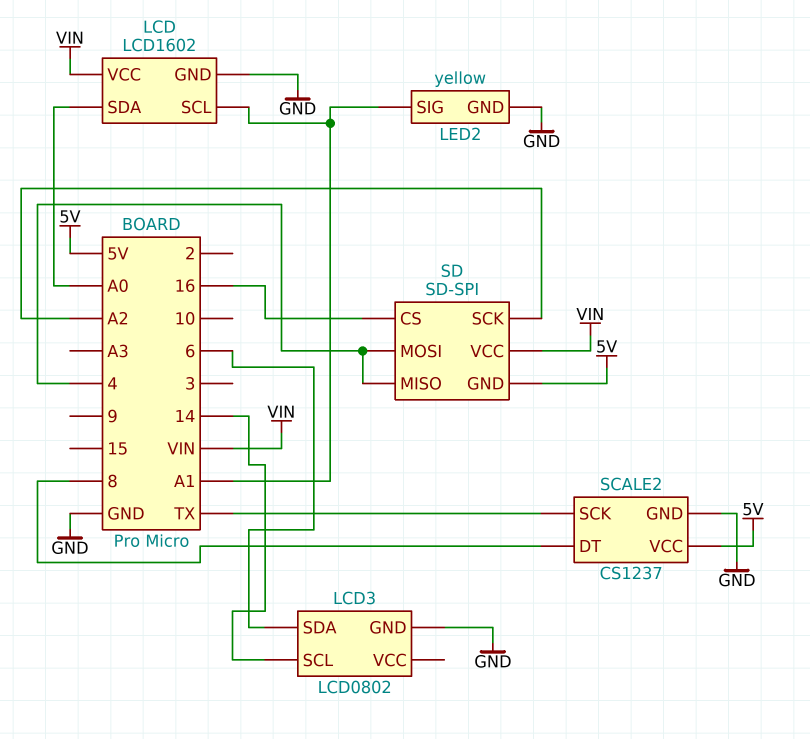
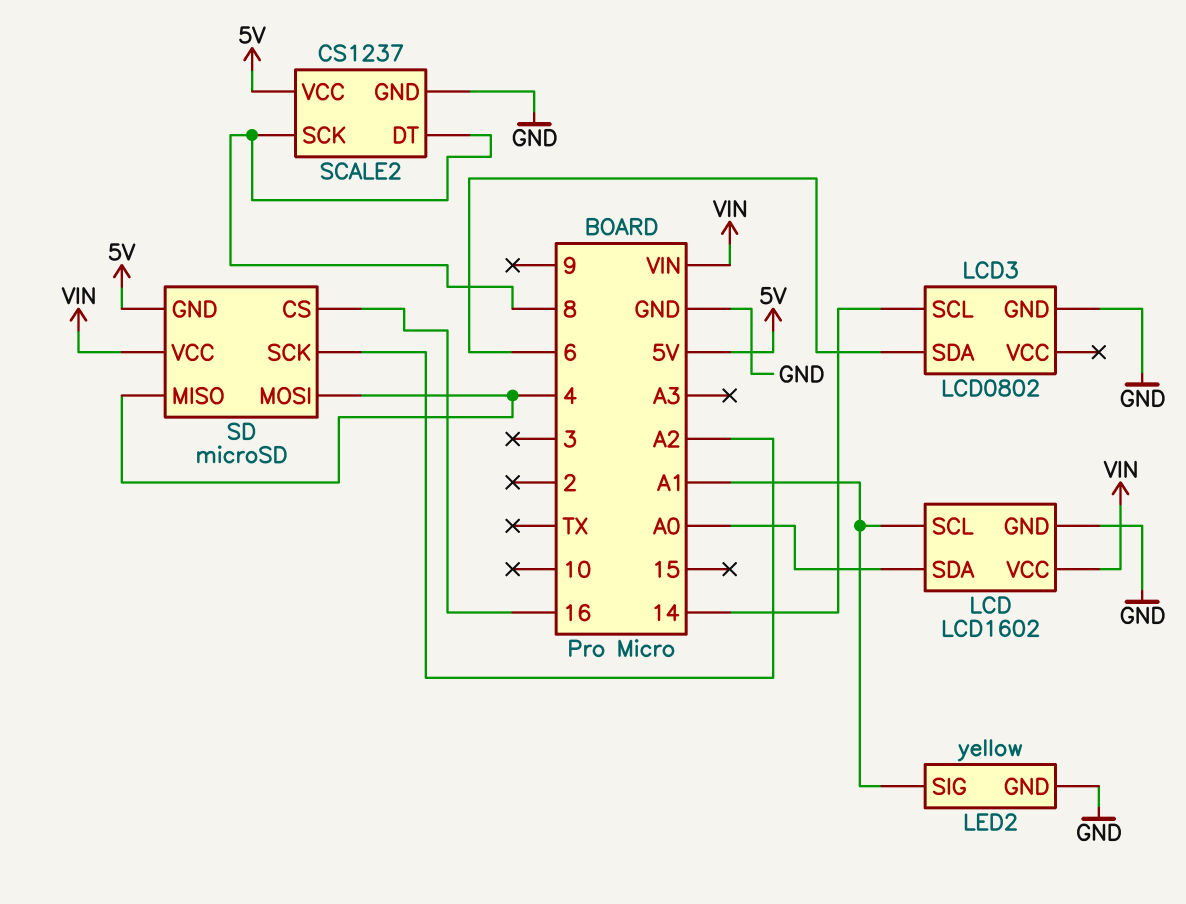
SCALE2 pin SCK: TX -> 8
SD: SD-SPI -> microSD

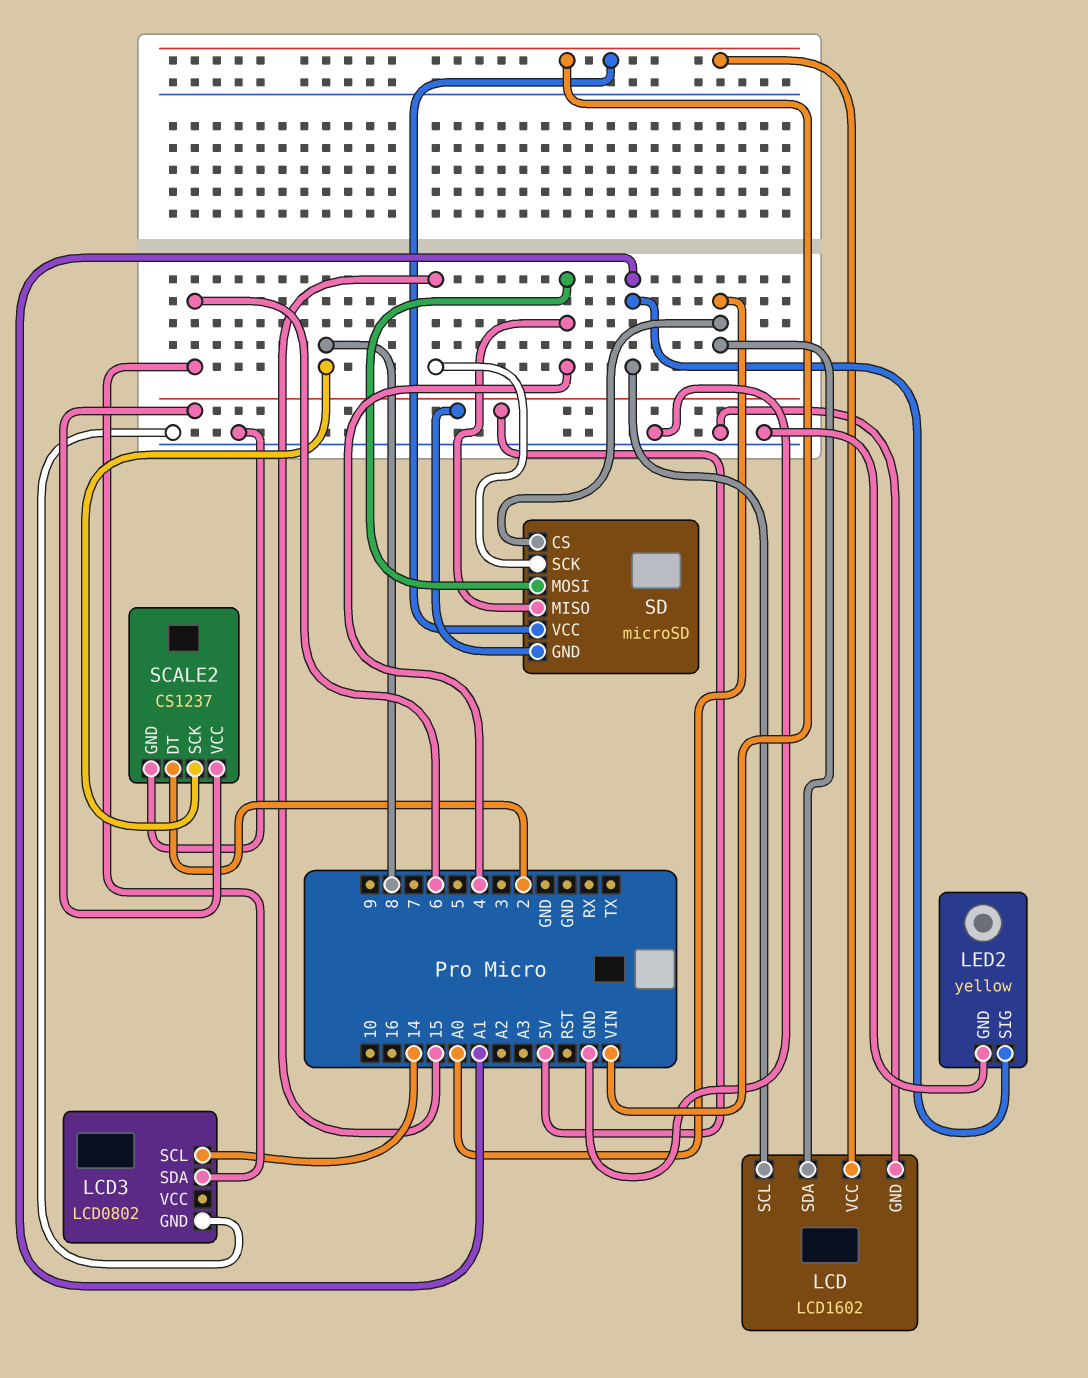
SCALE2 pin DT: 8 -> 2
SD pin CS: 16 -> A0
SD pin SCK: A2 -> 15

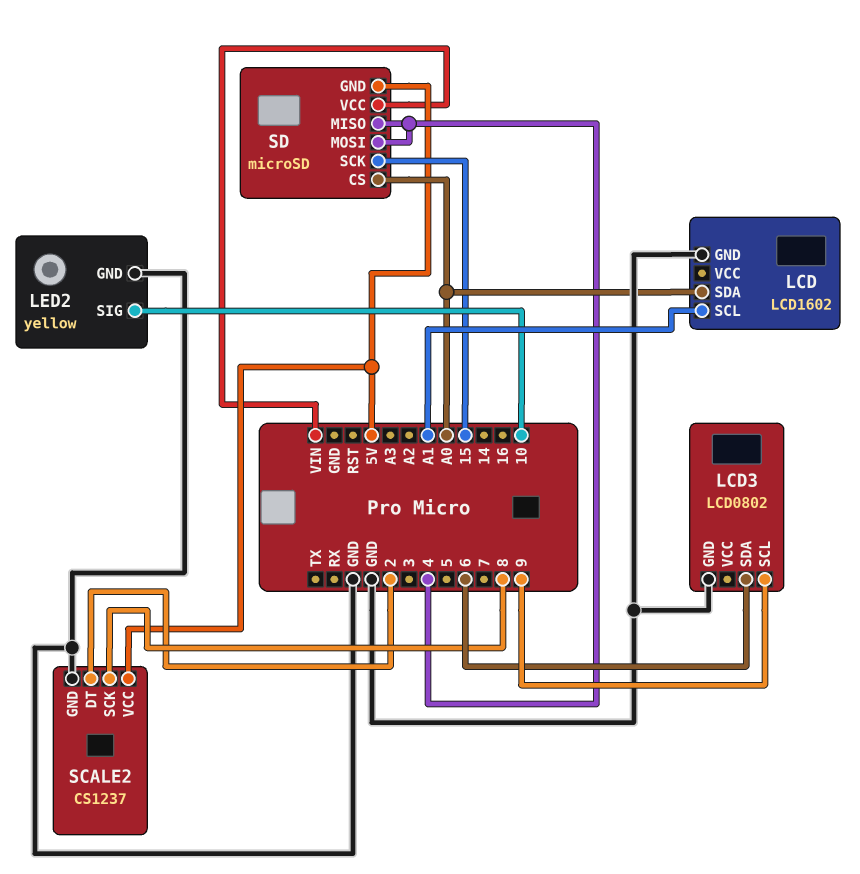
LCD pin VCC: VIN -> none
LCD3 pin SCL: 14 -> 9
LED2 pin SIG: A1 -> 10

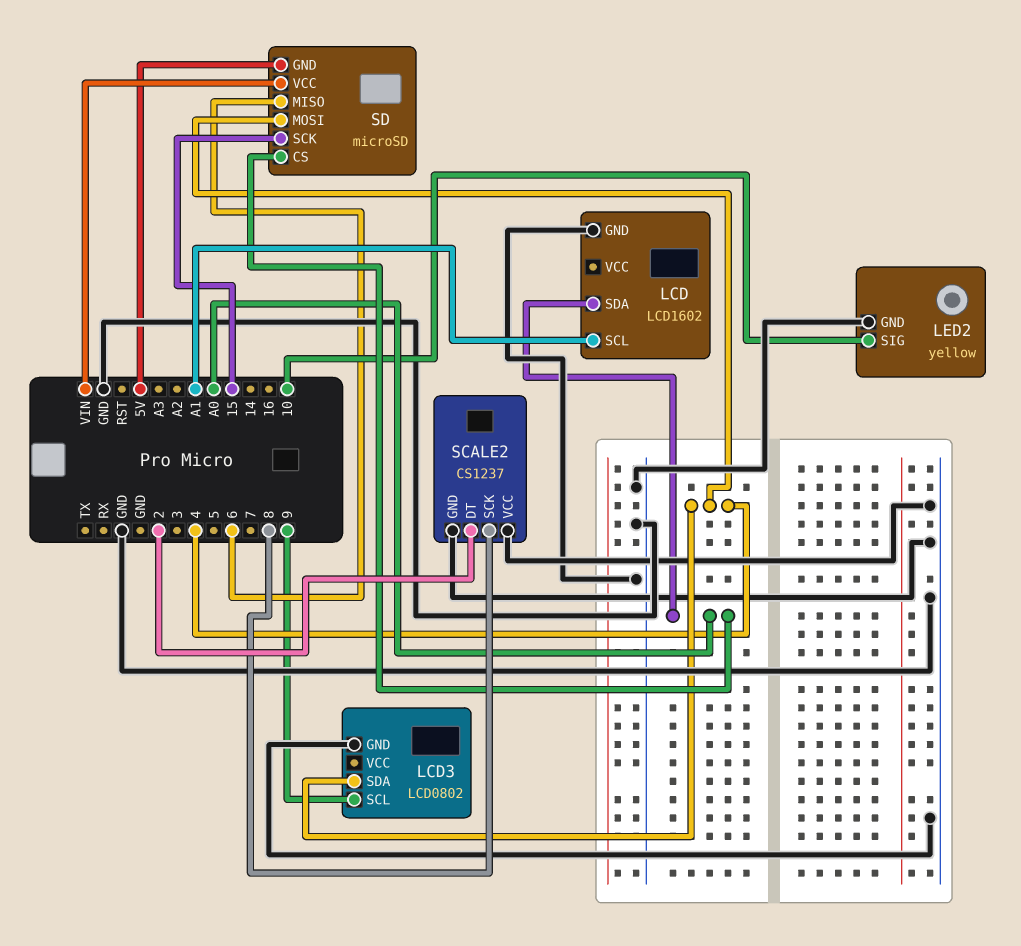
LCD3 pin SDA: 6 -> 4
SCALE2 pin VCC: 5V -> GND
SD pin MISO: 4 -> 6

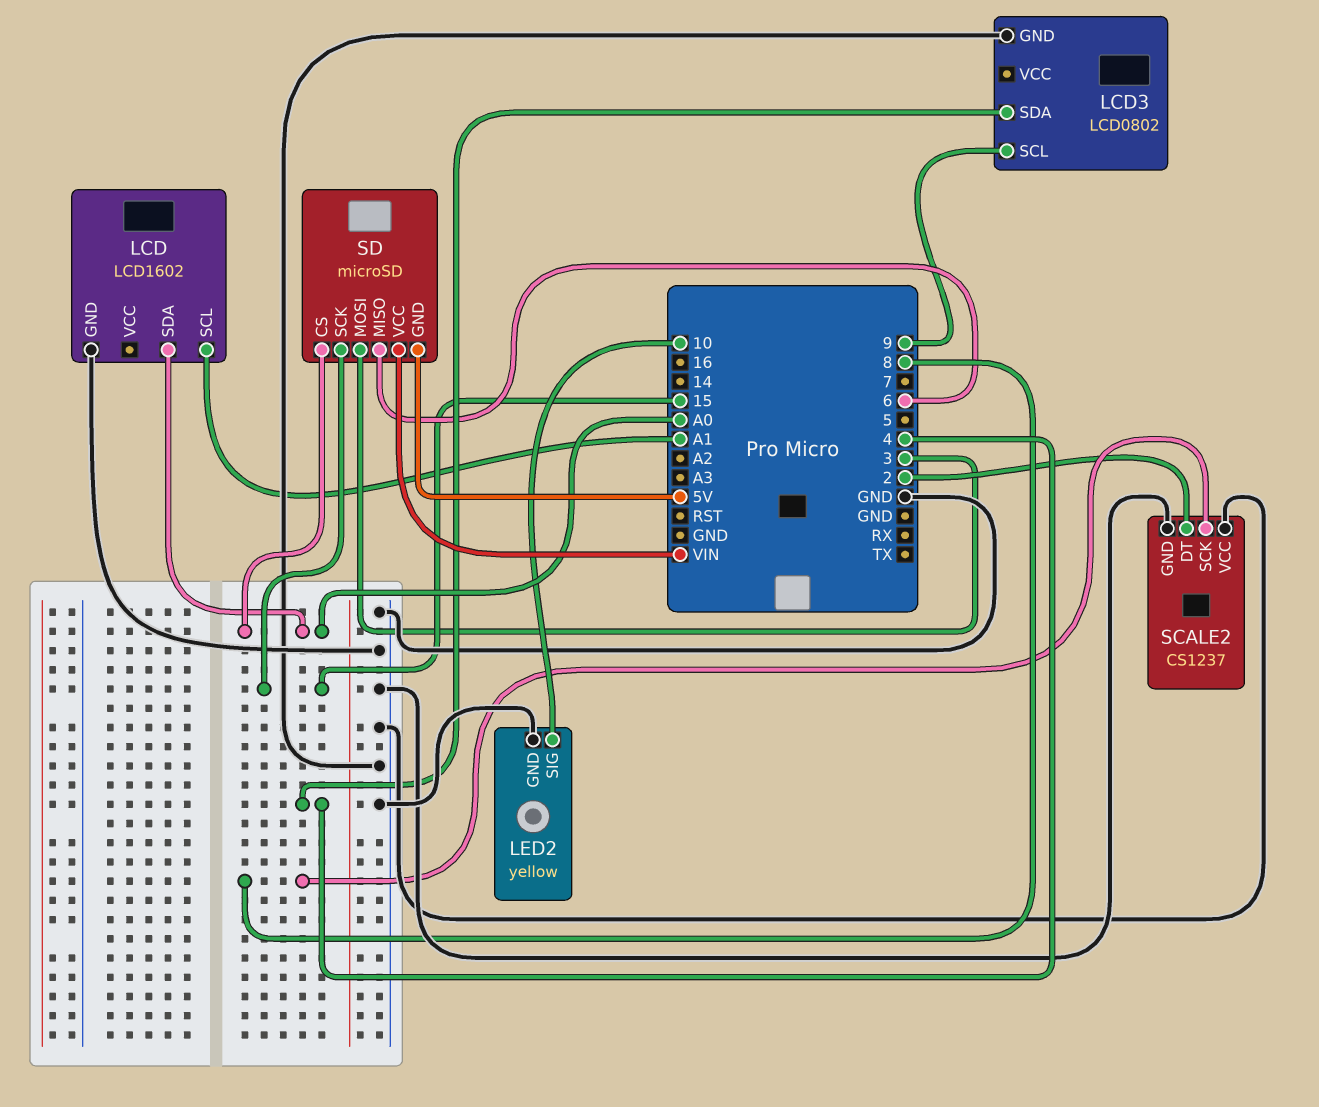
SD pin MOSI: 4 -> 3

